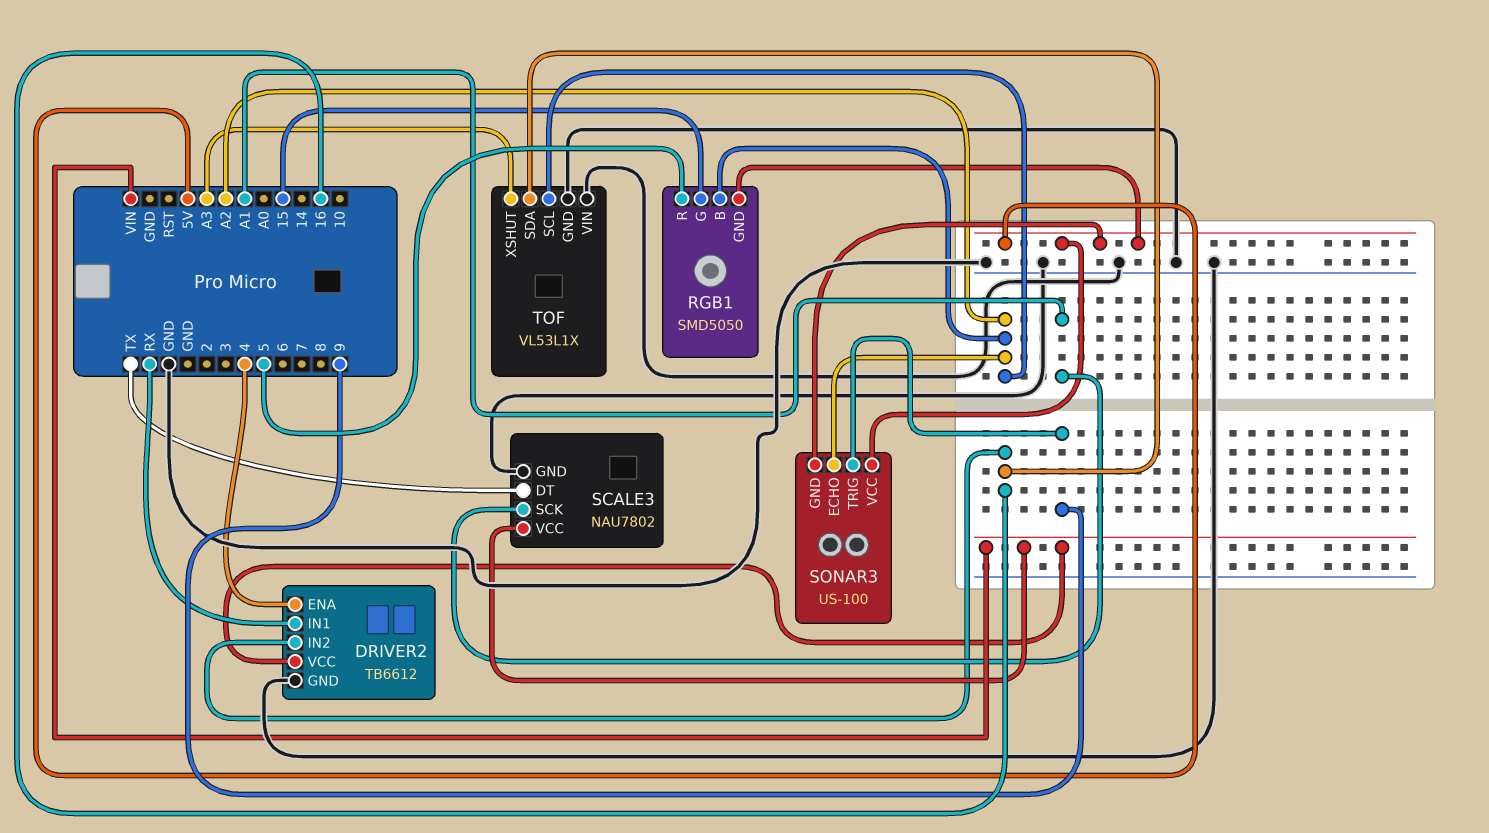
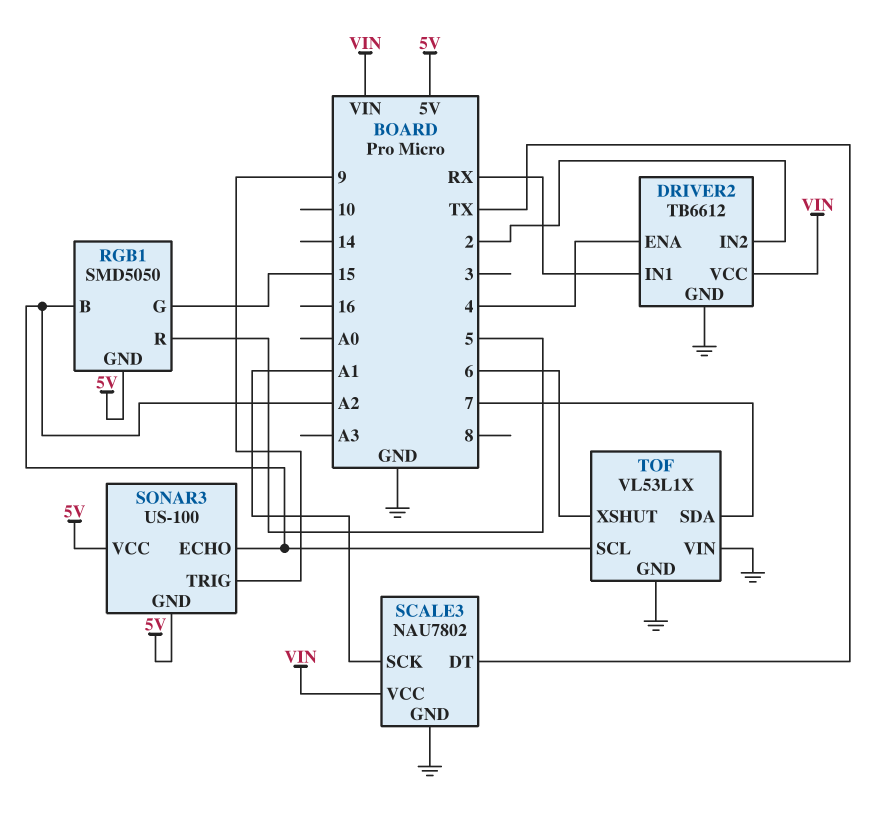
DRIVER2 pin IN2: 16 -> 2
TOF pin SDA: 16 -> 7
TOF pin XSHUT: A3 -> 6

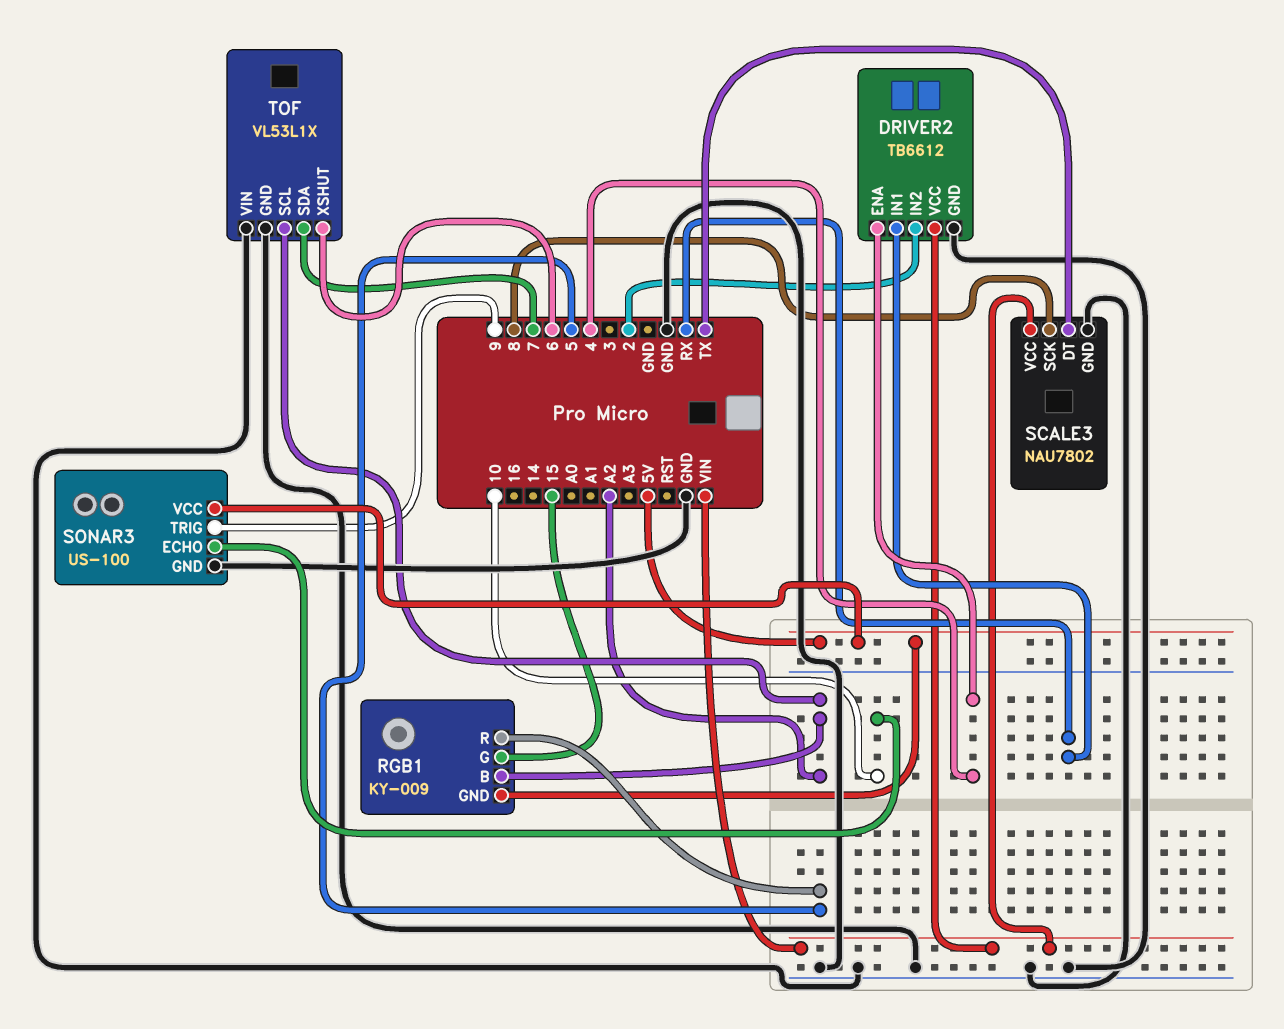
RGB1: SMD5050 -> KY-009
SCALE3 pin SCK: A1 -> 8
SONAR3 pin ECHO: A2 -> 10
SONAR3 pin GND: 5V -> GND

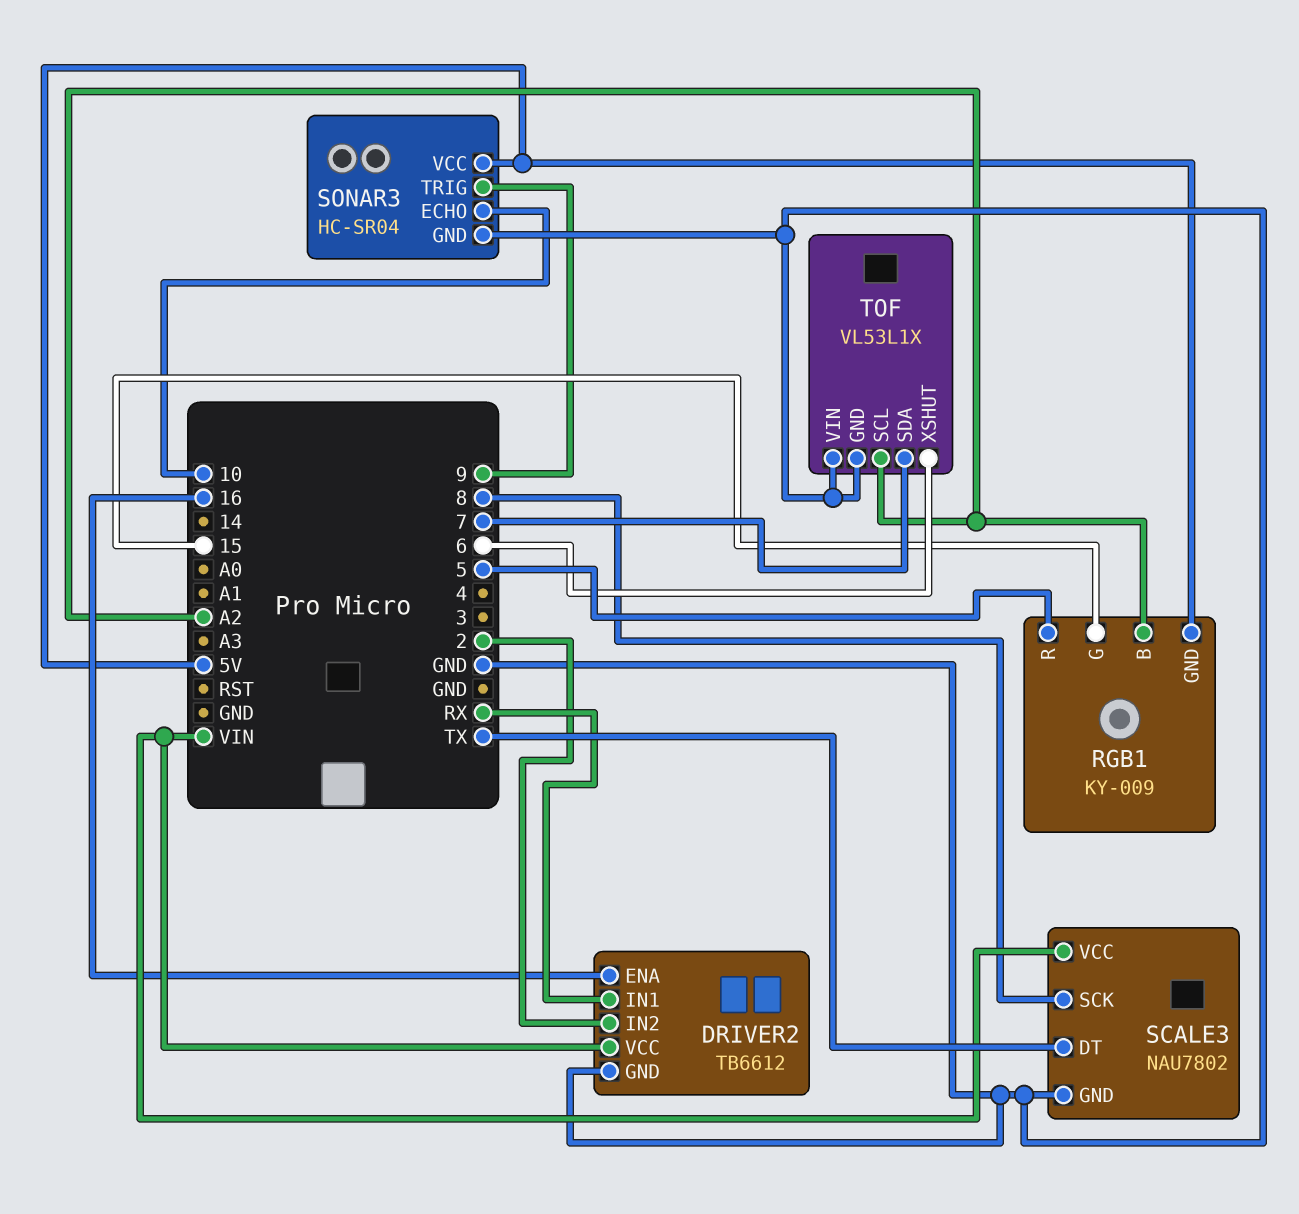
DRIVER2 pin ENA: 4 -> 16
SONAR3: US-100 -> HC-SR04

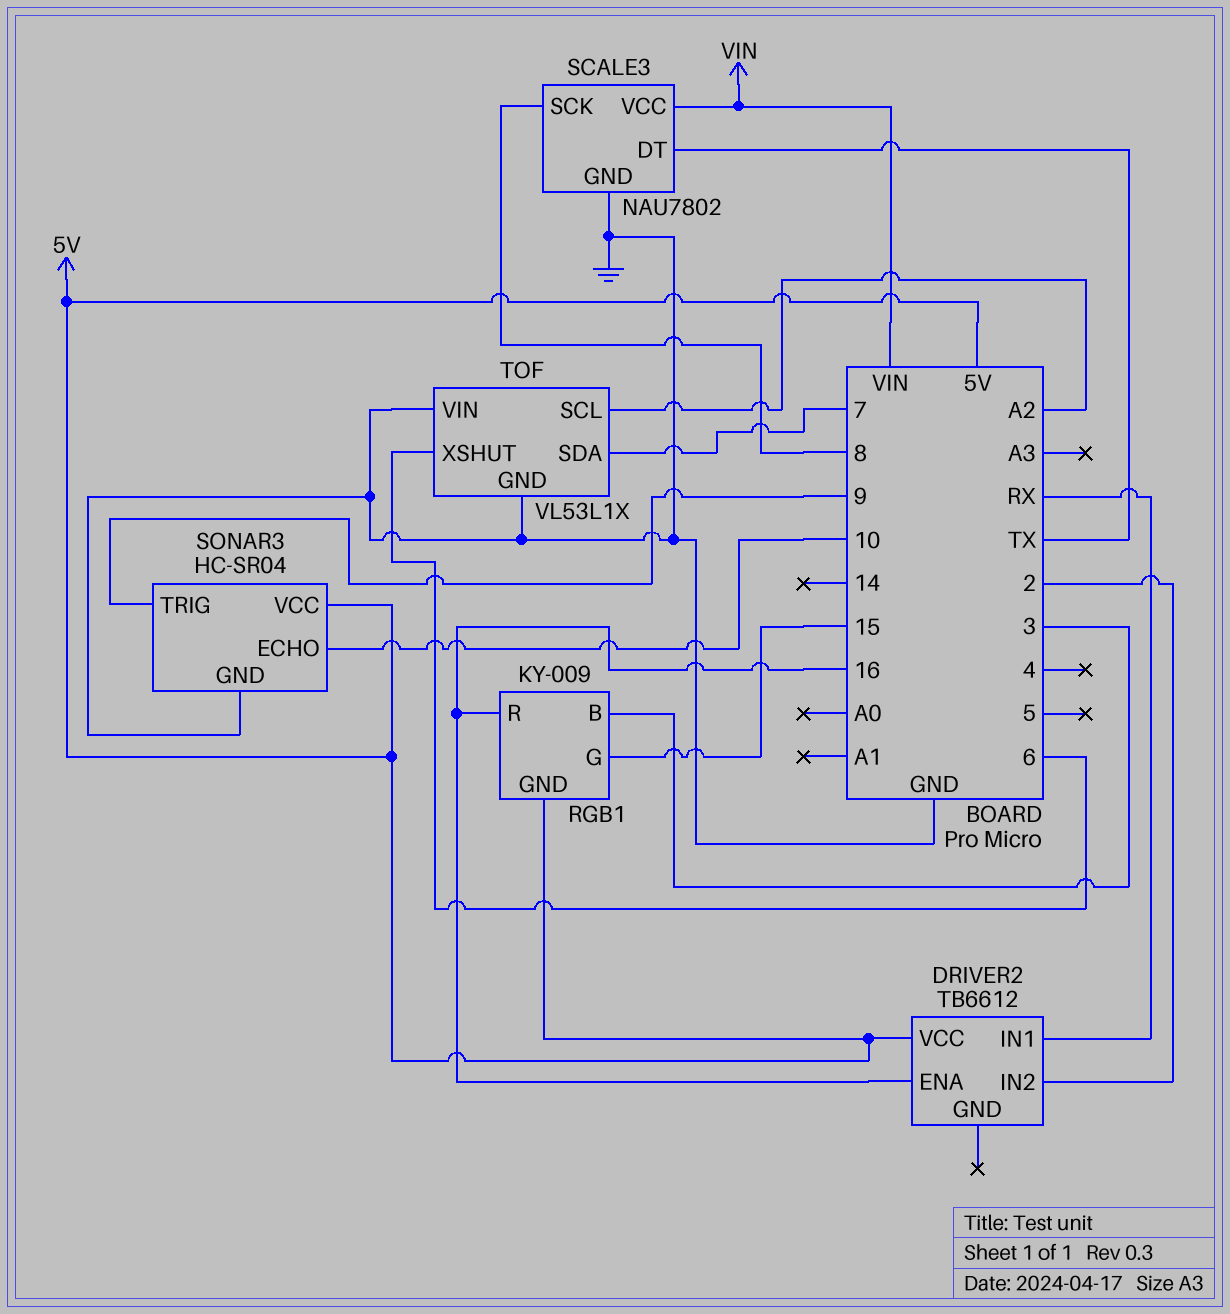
DRIVER2 pin GND: GND -> none
DRIVER2 pin VCC: VIN -> 5V
RGB1 pin B: A2 -> 3
RGB1 pin R: 5 -> 16

